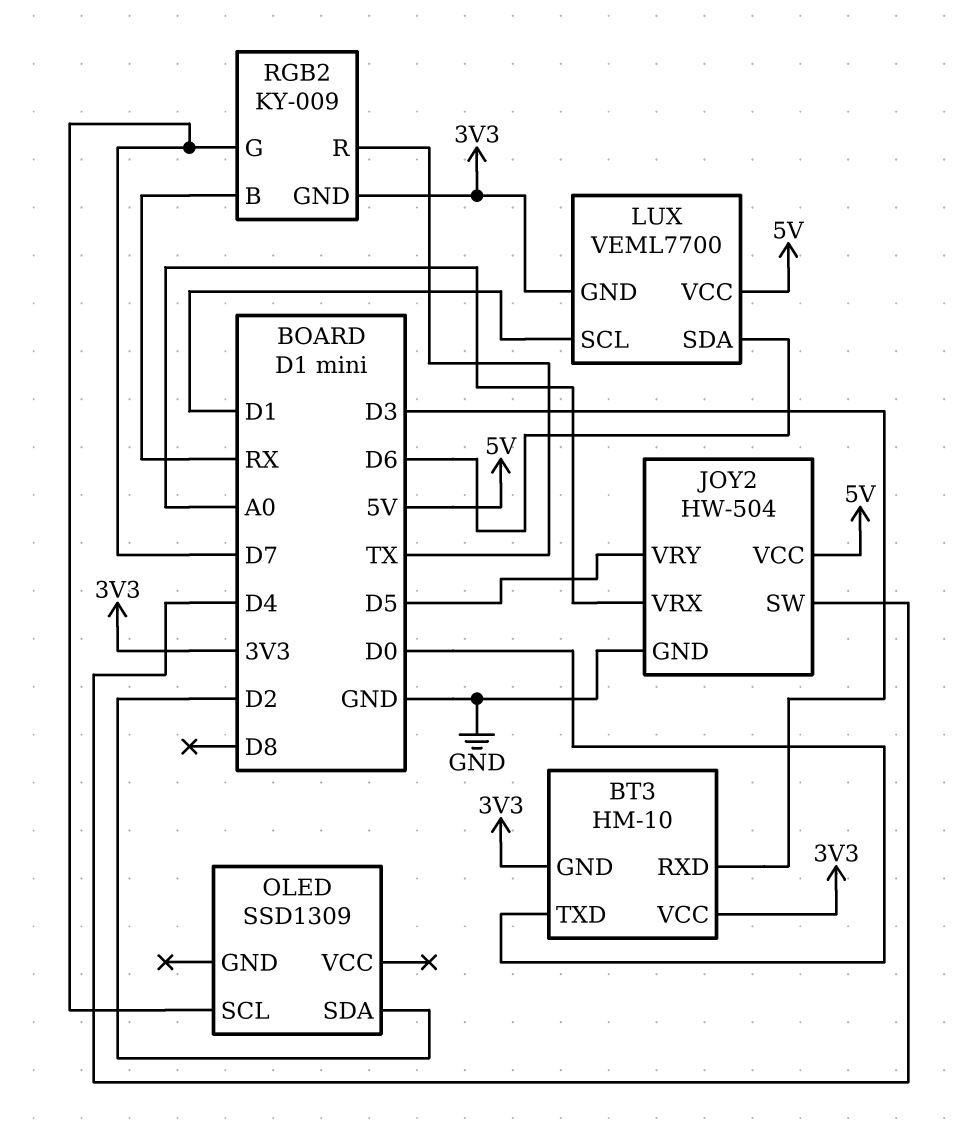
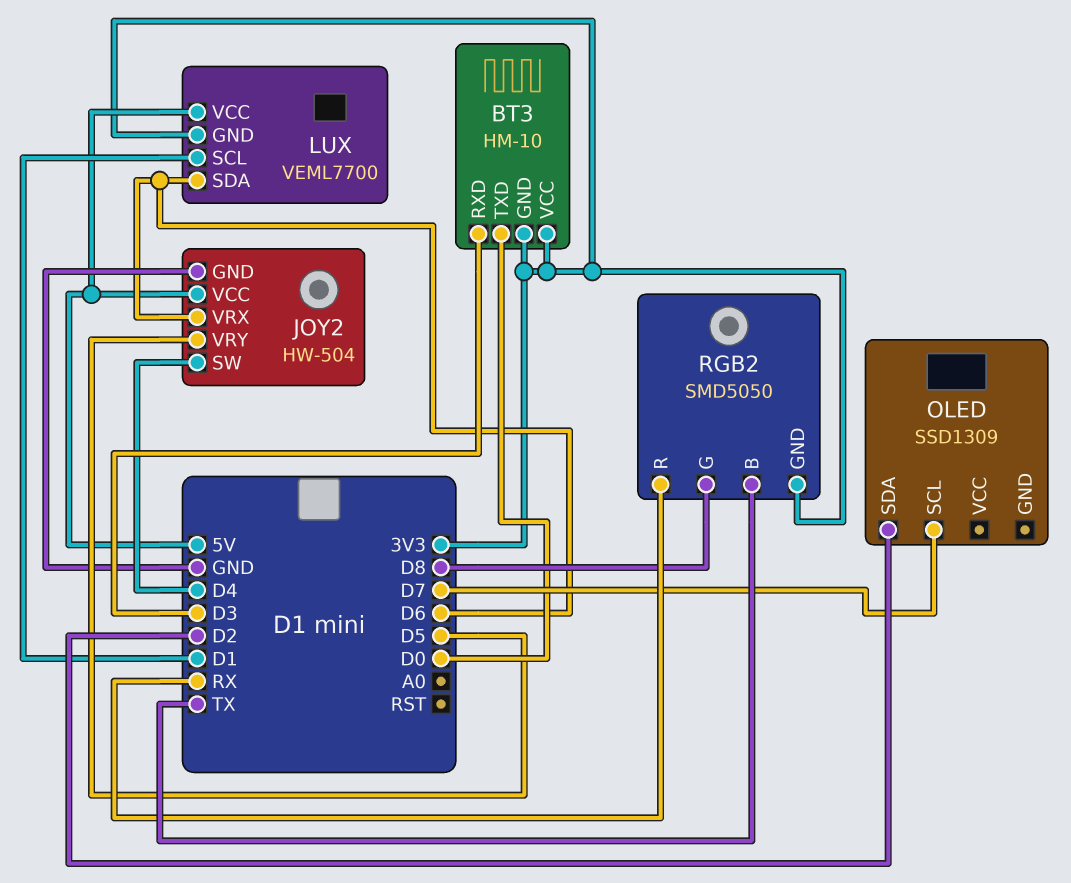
JOY2 pin VRX: A0 -> D6
RGB2: KY-009 -> SMD5050
RGB2 pin B: RX -> TX
RGB2 pin G: D7 -> D8
RGB2 pin R: TX -> RX

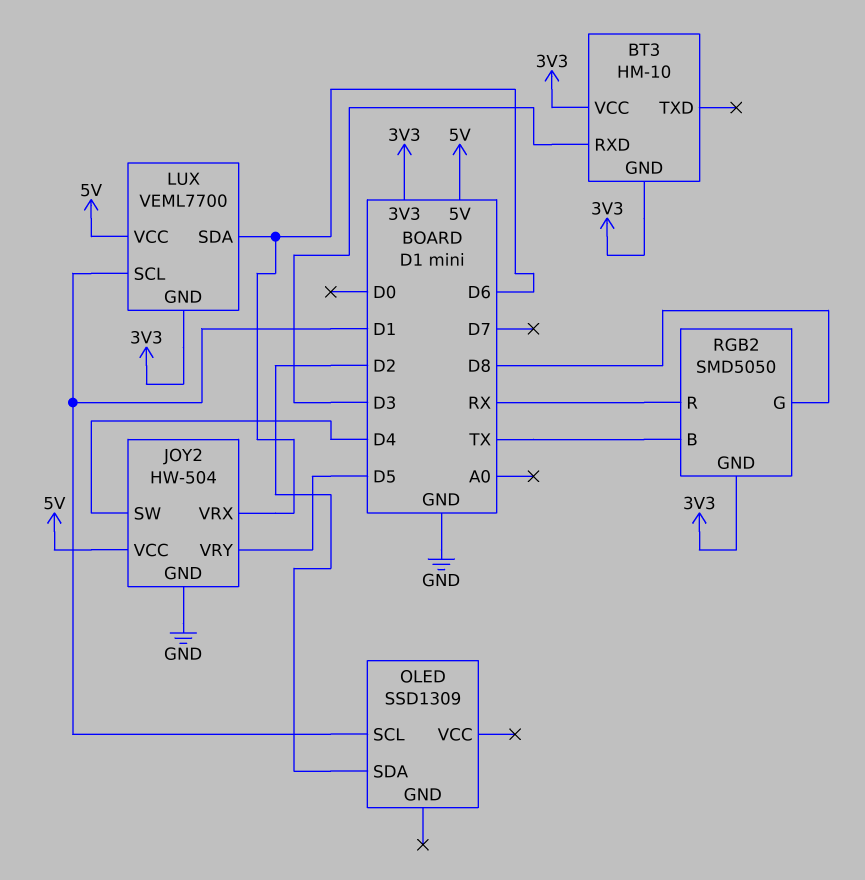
BT3 pin TXD: D0 -> none
OLED pin SCL: D7 -> D1

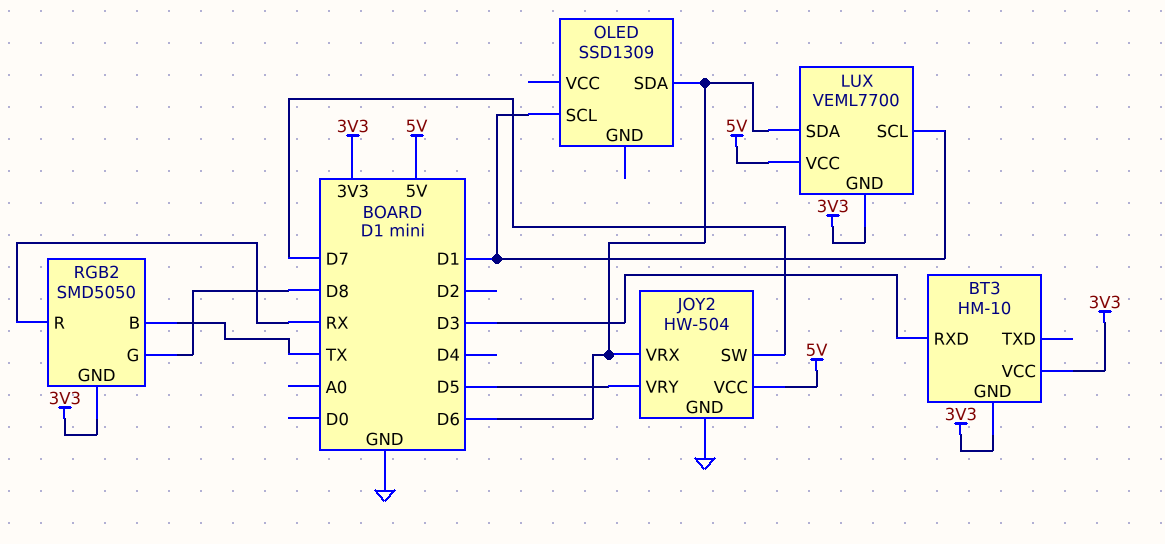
JOY2 pin SW: D4 -> D7
OLED pin SDA: D2 -> D6

